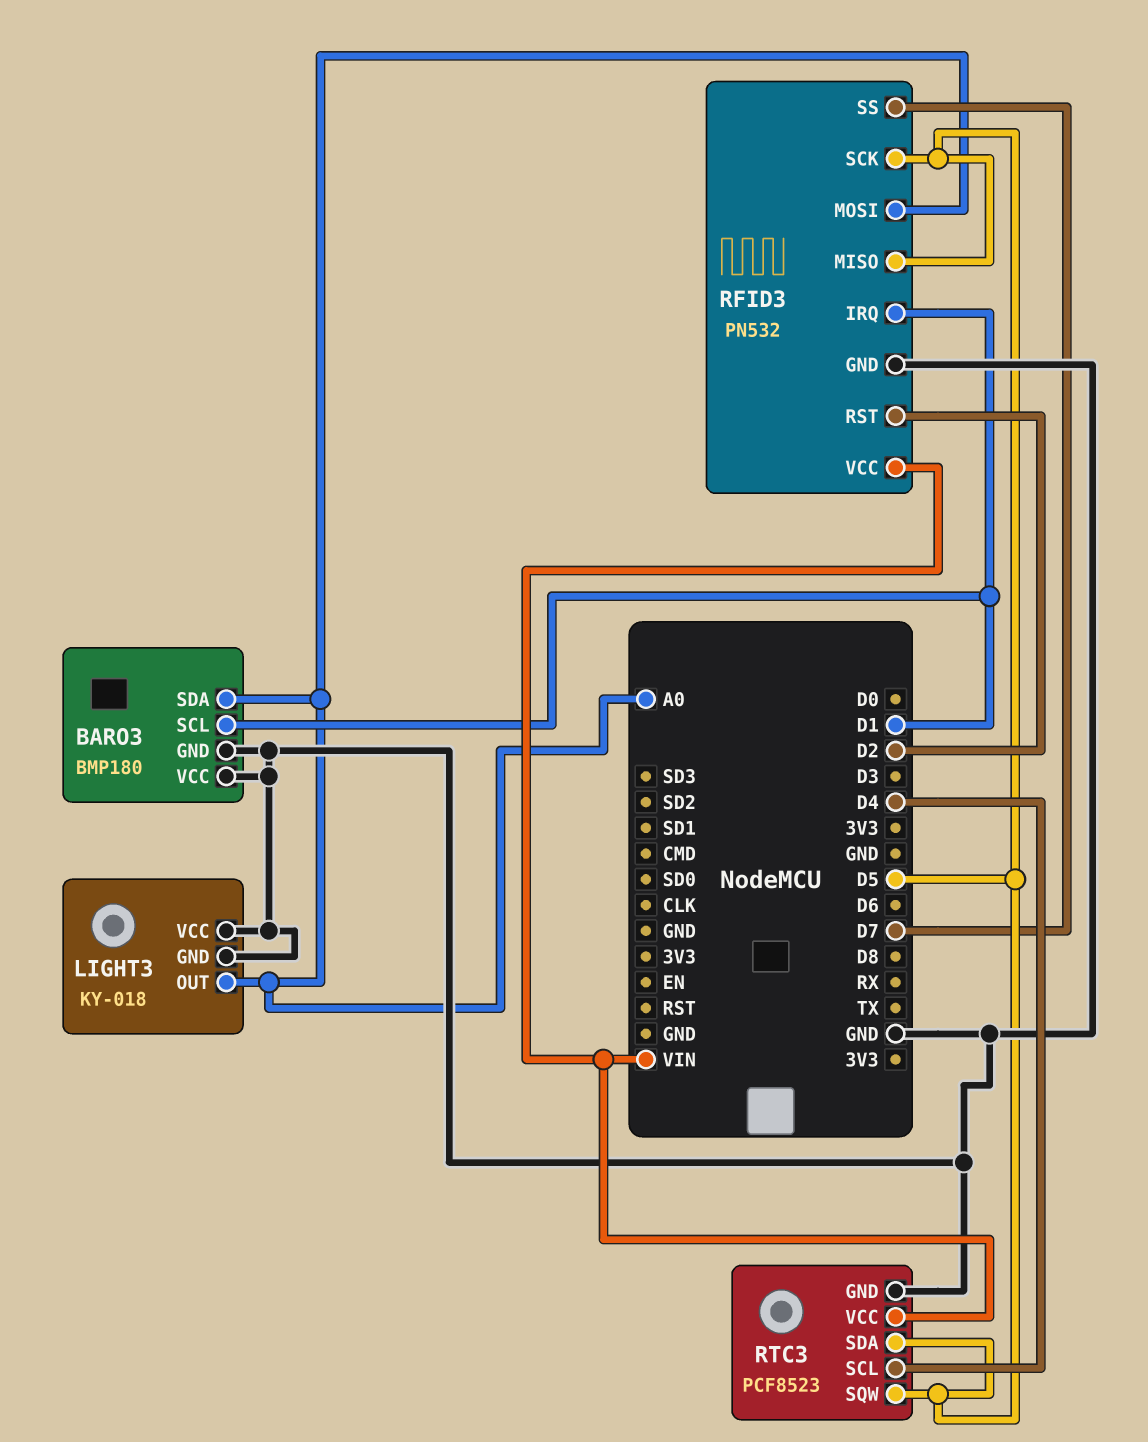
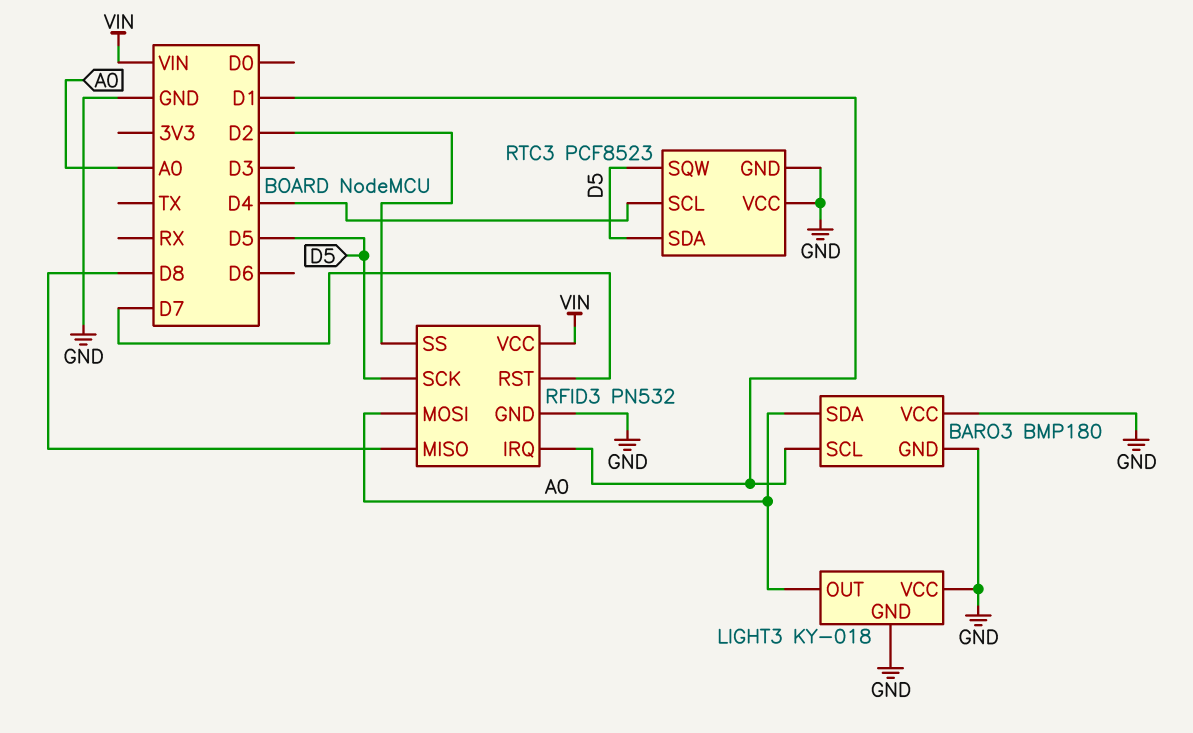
RFID3 pin MISO: D5 -> D8
RFID3 pin RST: D2 -> D7
RFID3 pin SS: D7 -> D2
RTC3 pin VCC: VIN -> GND

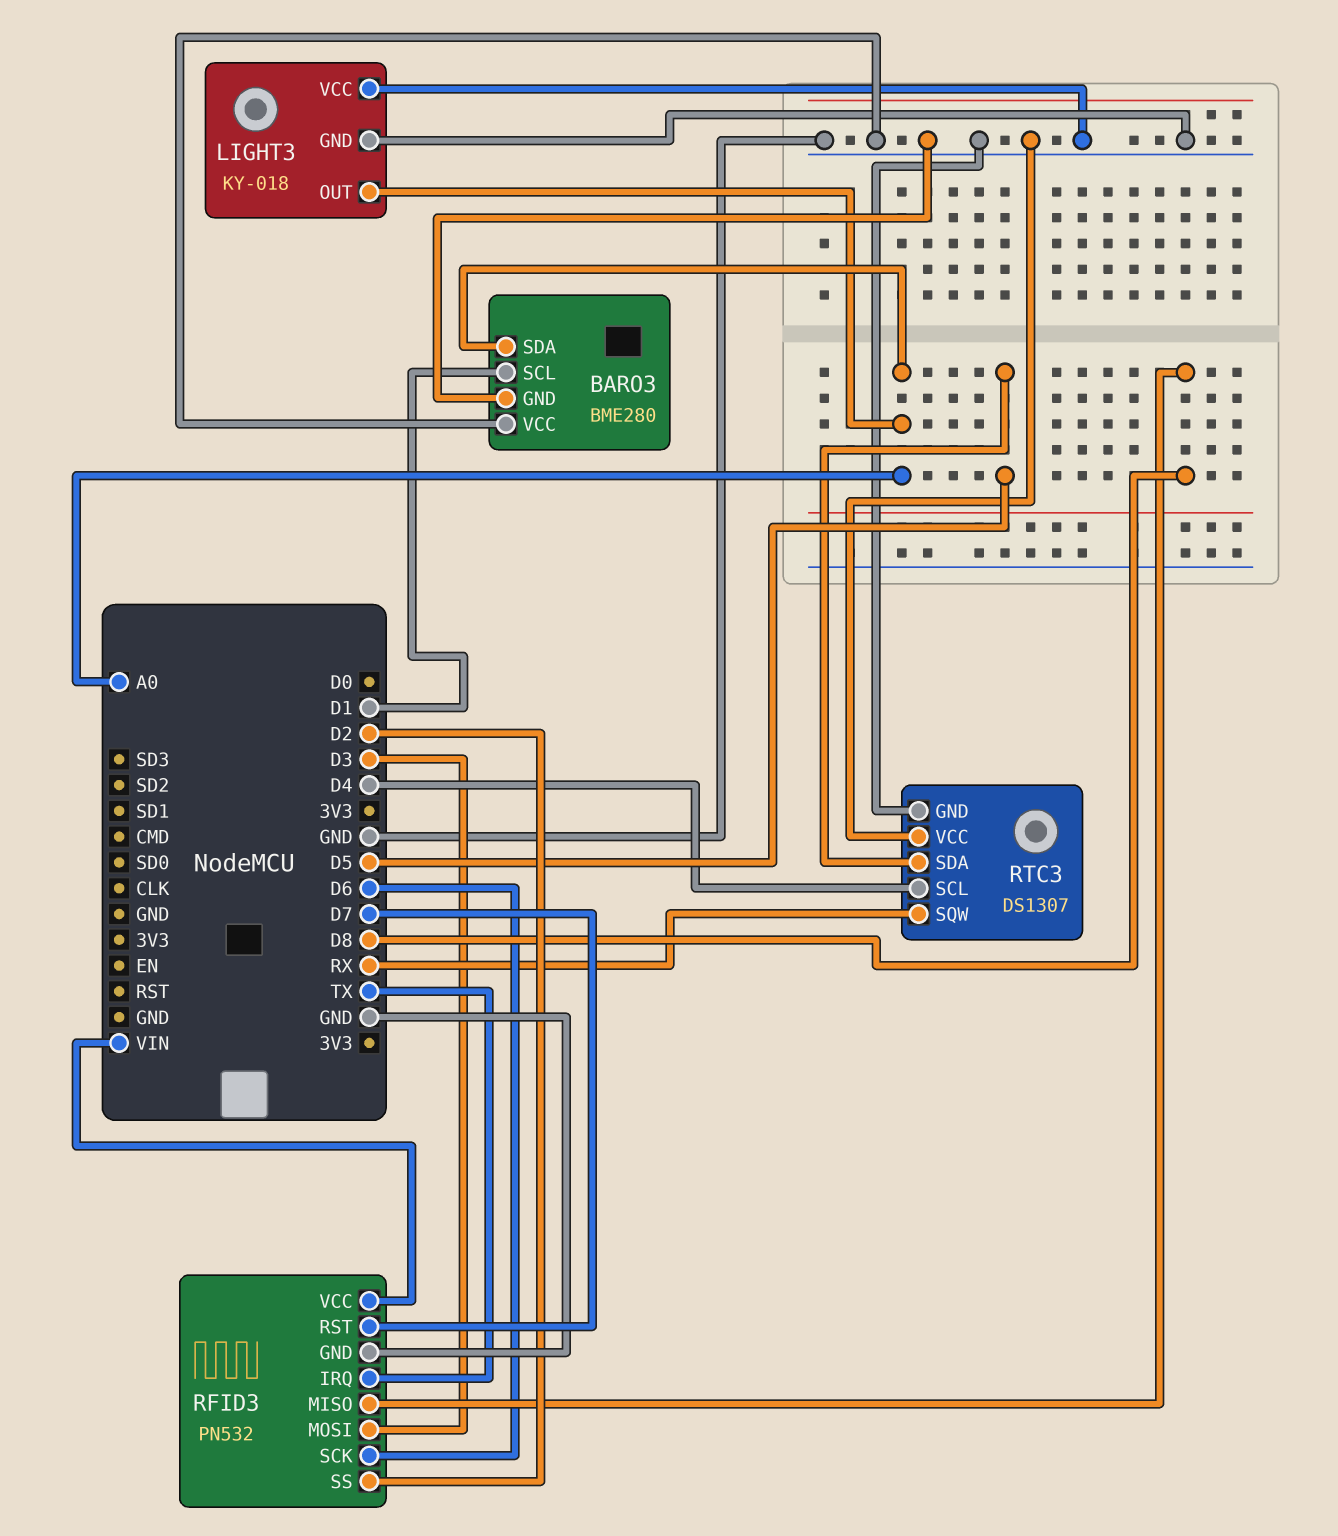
BARO3: BMP180 -> BME280
RFID3 pin IRQ: D1 -> TX
RFID3 pin MOSI: A0 -> D3
RFID3 pin SCK: D5 -> D6
RTC3: PCF8523 -> DS1307
RTC3 pin SQW: D5 -> RX

